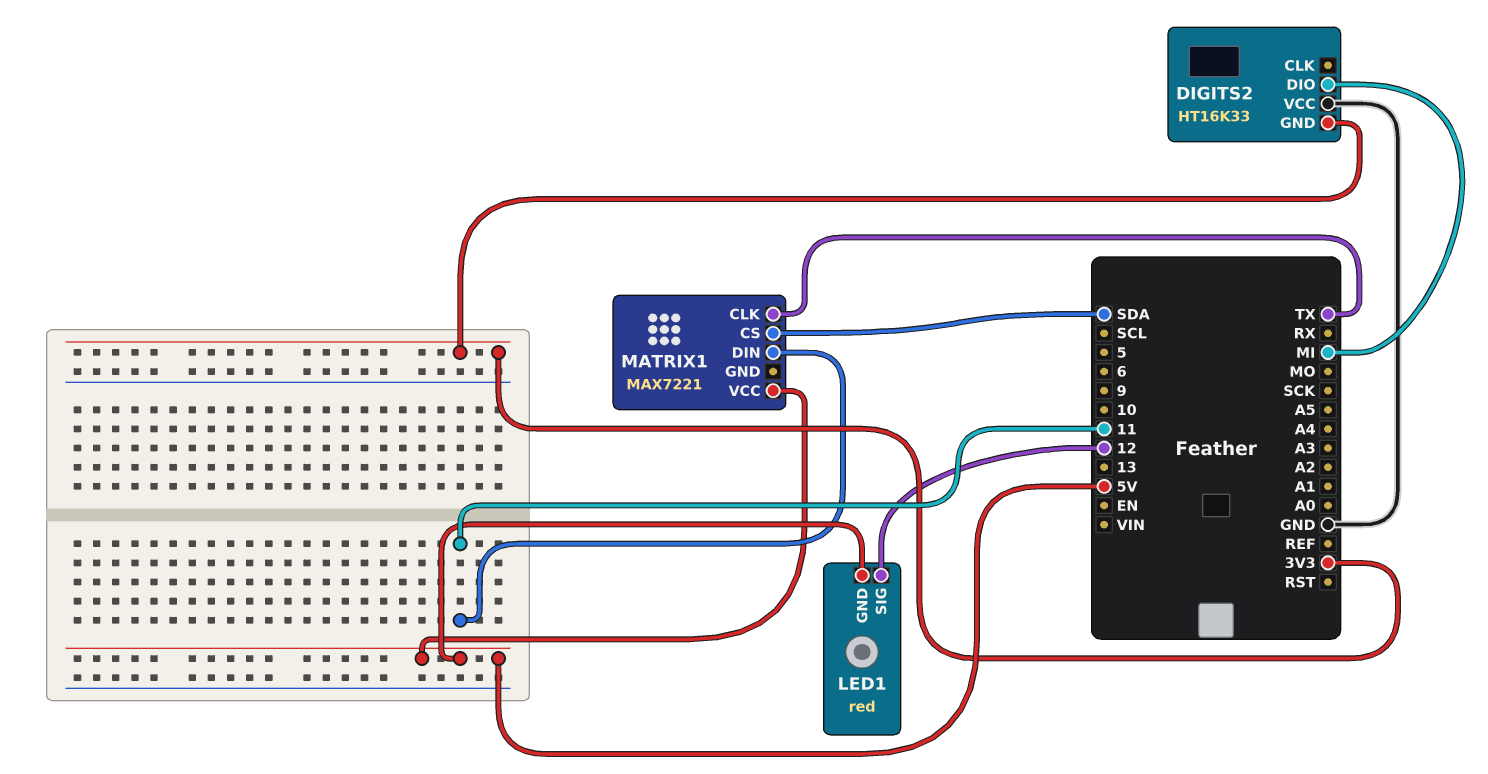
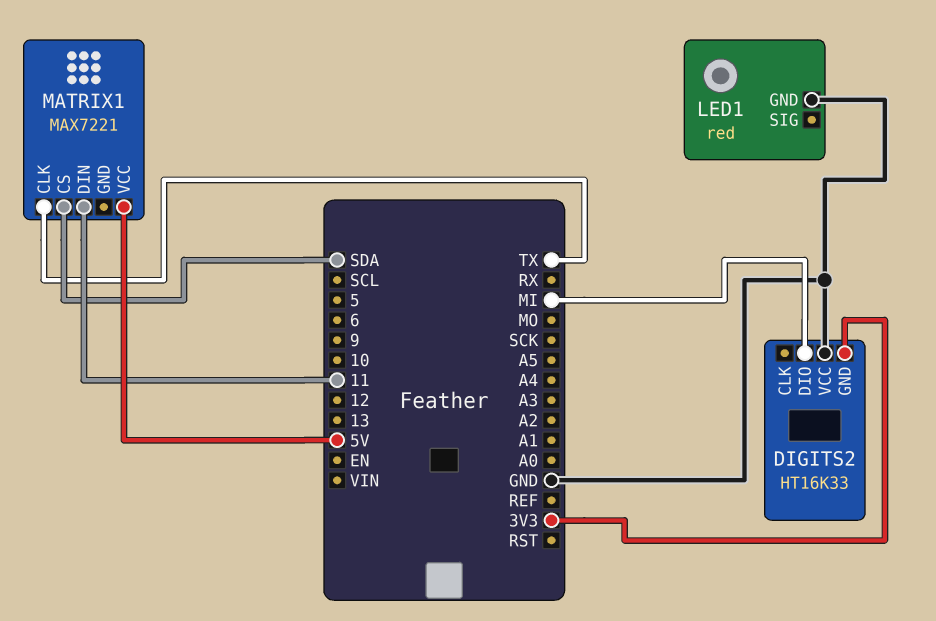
LED1 pin GND: 5V -> GND
LED1 pin SIG: 12 -> none

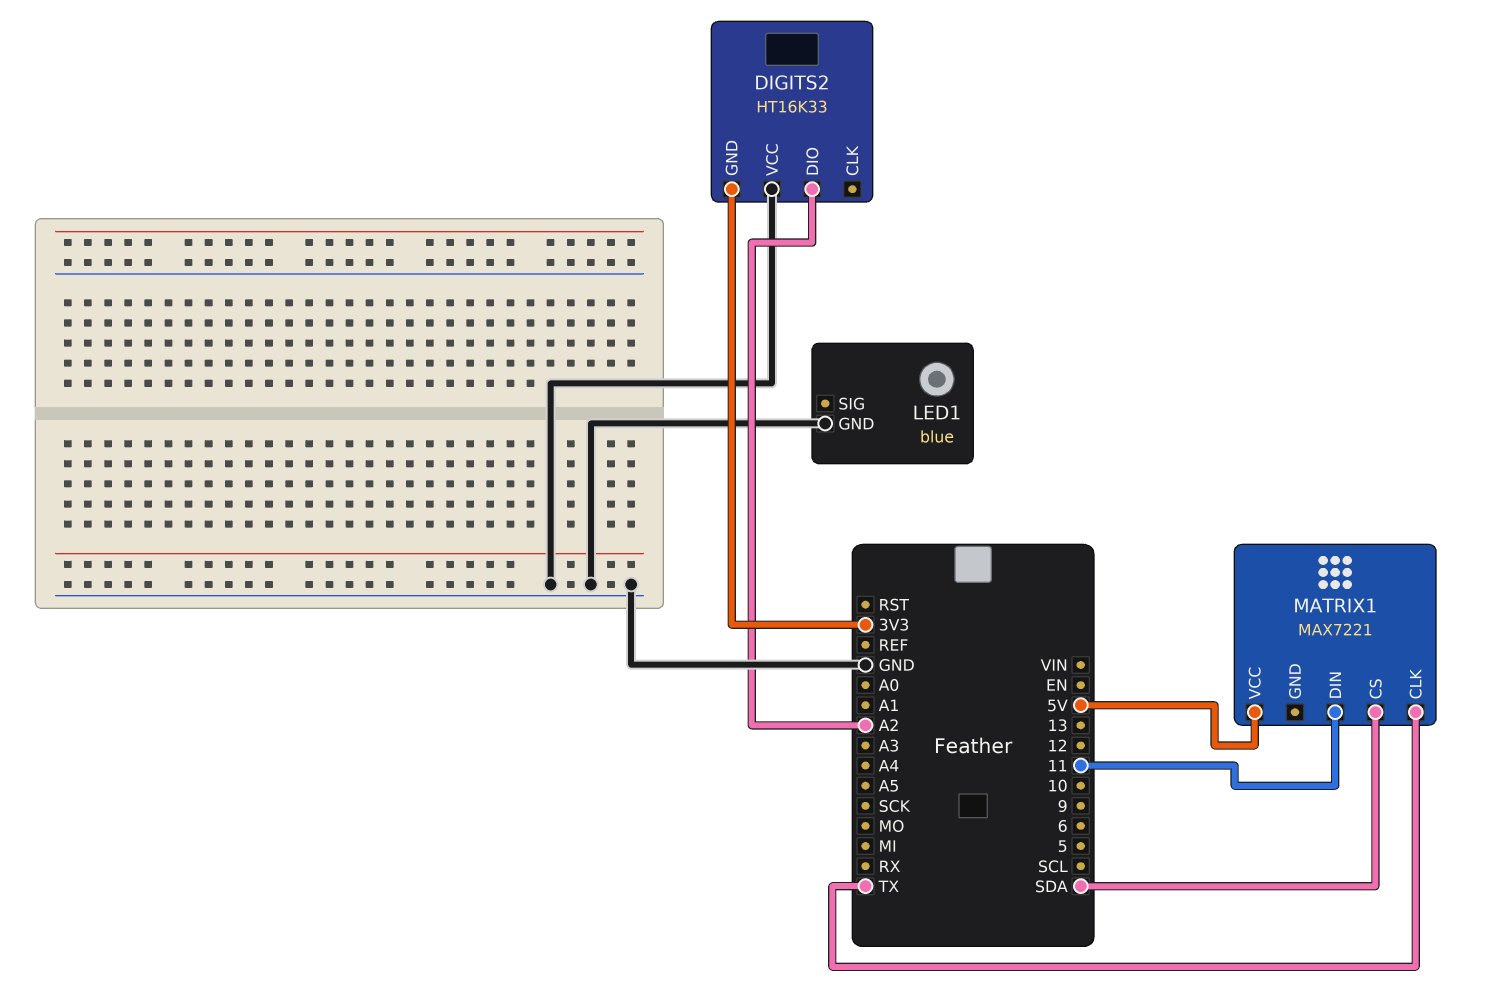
DIGITS2 pin DIO: MI -> A2
LED1: red -> blue

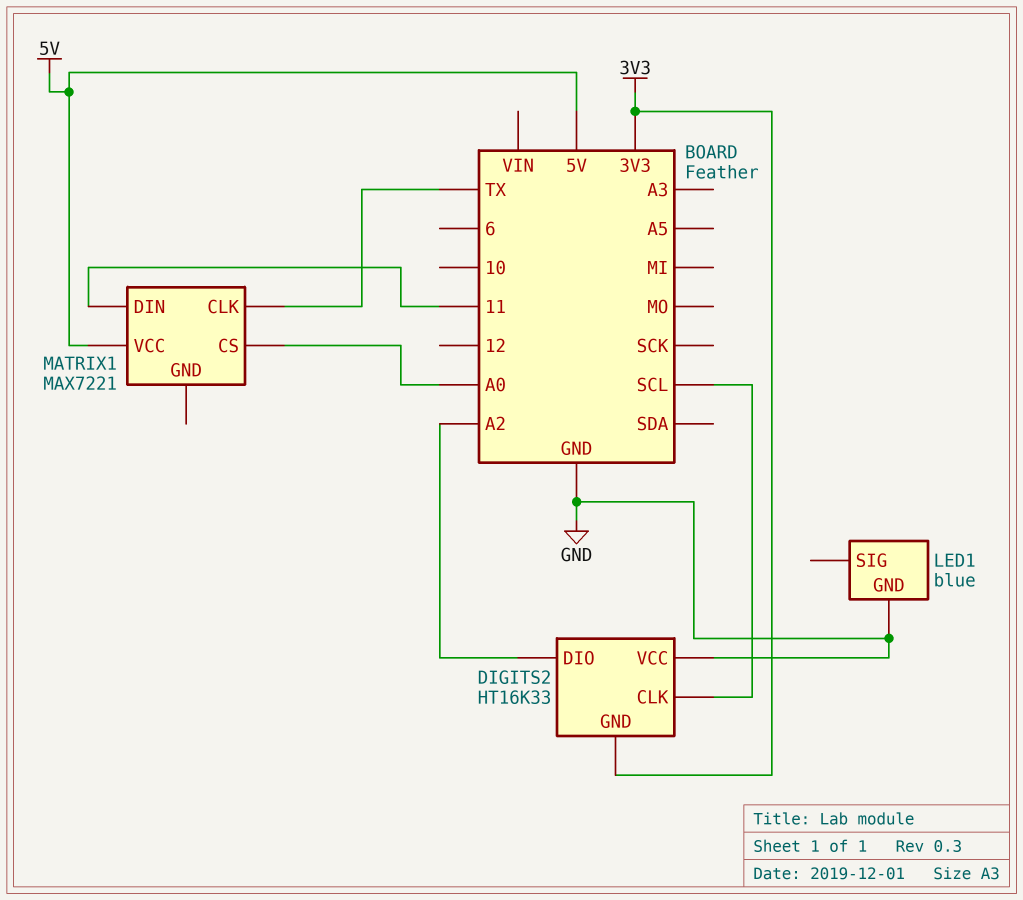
DIGITS2 pin CLK: none -> SCL
MATRIX1 pin CS: SDA -> A0

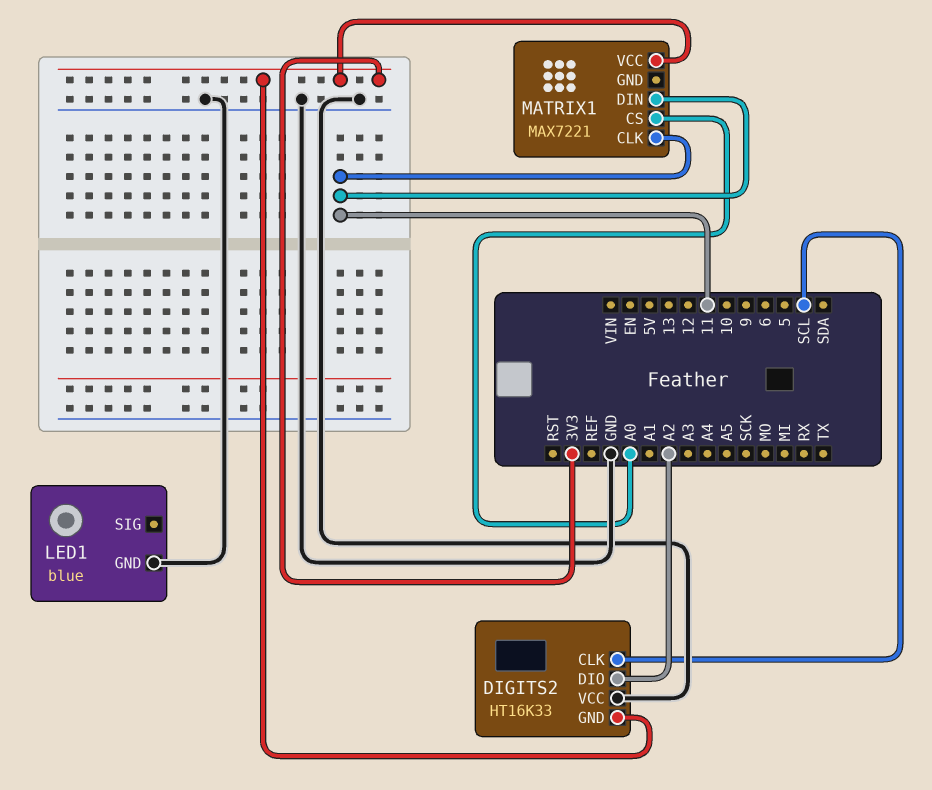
MATRIX1 pin CLK: TX -> 11
MATRIX1 pin VCC: 5V -> 3V3

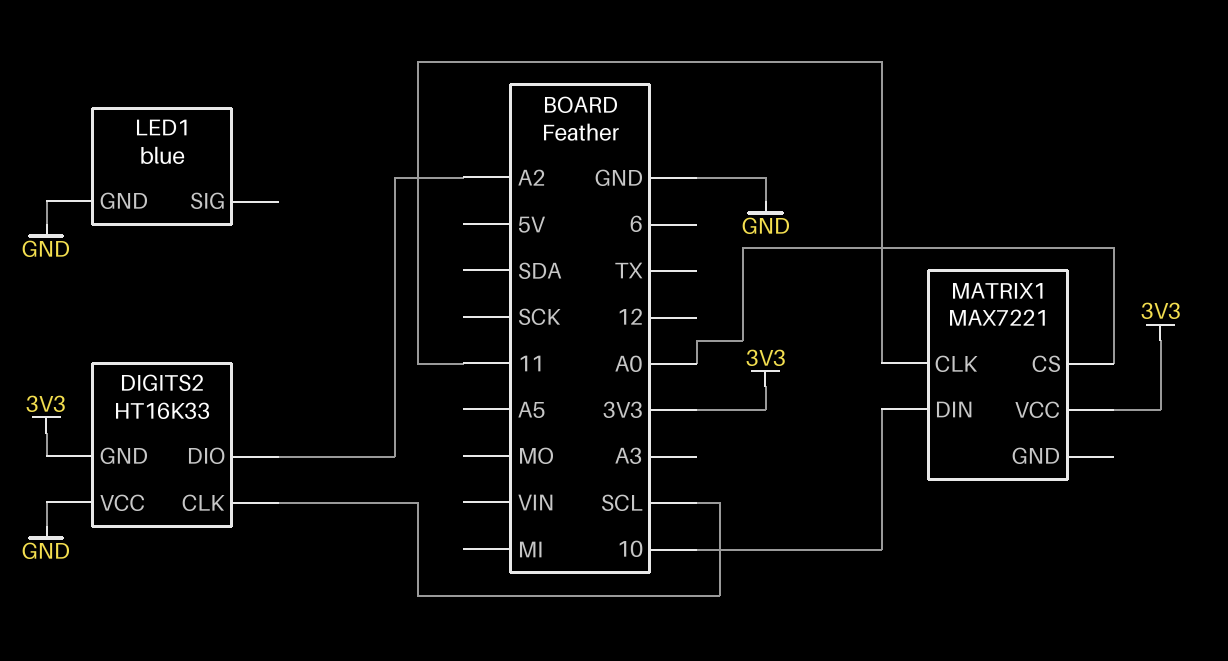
MATRIX1 pin DIN: 11 -> 10

